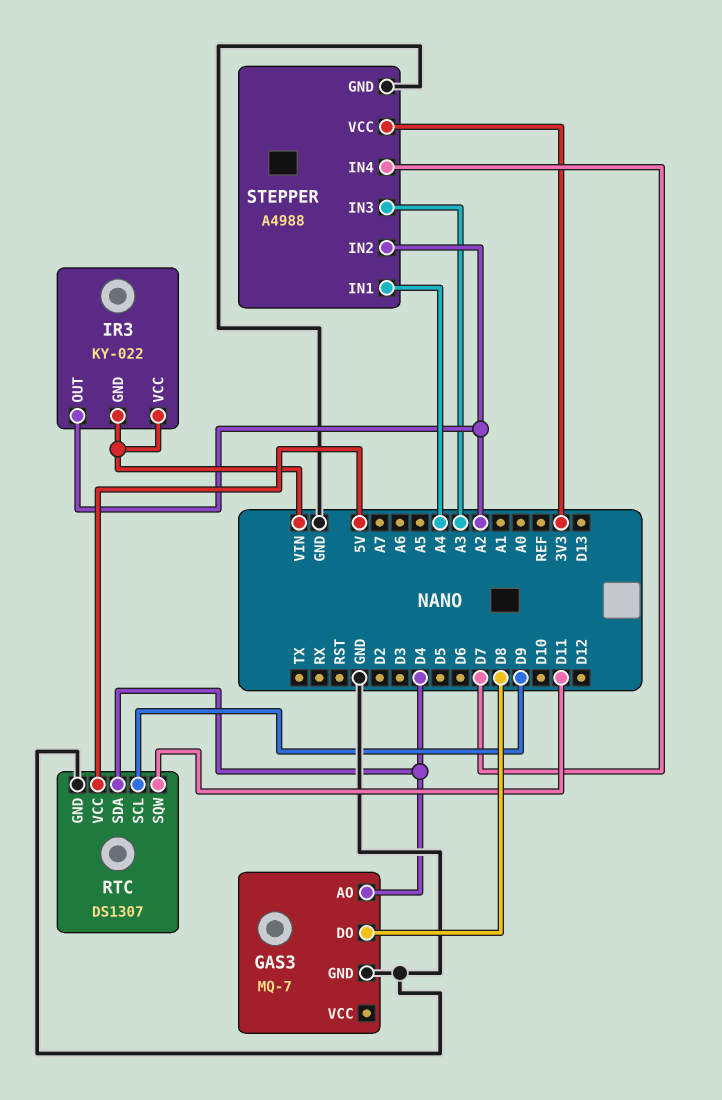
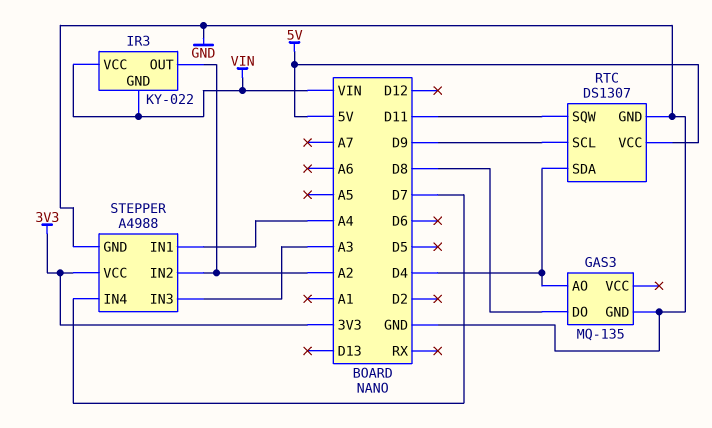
GAS3: MQ-7 -> MQ-135

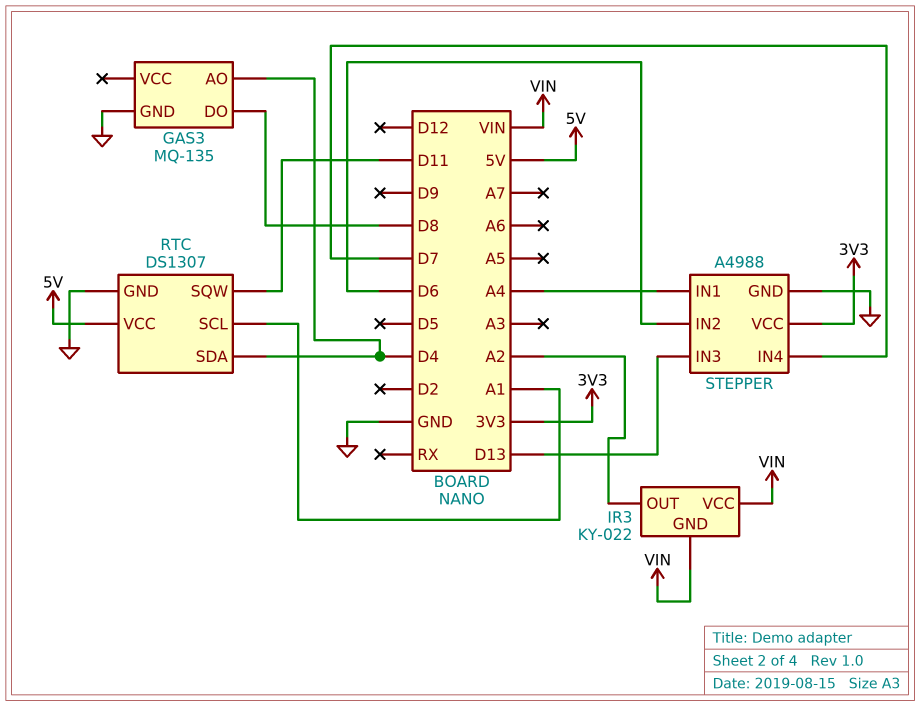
RTC pin SCL: D9 -> A1
STEPPER pin IN2: A2 -> D6
STEPPER pin IN3: A3 -> D13

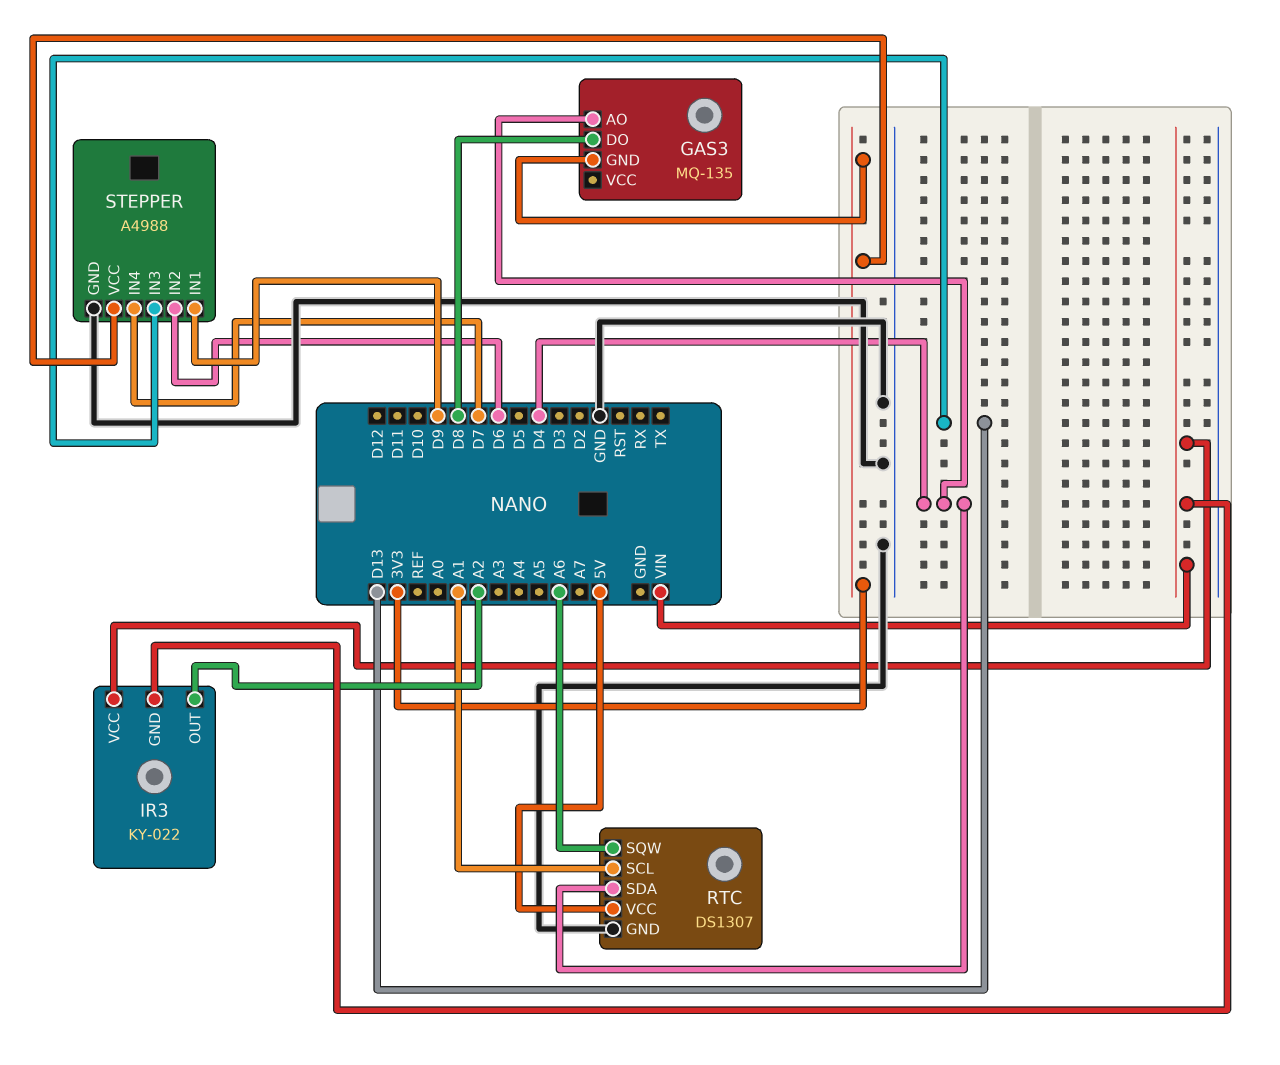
GAS3 pin GND: GND -> 3V3
RTC pin SQW: D11 -> A6
STEPPER pin IN1: A4 -> D9

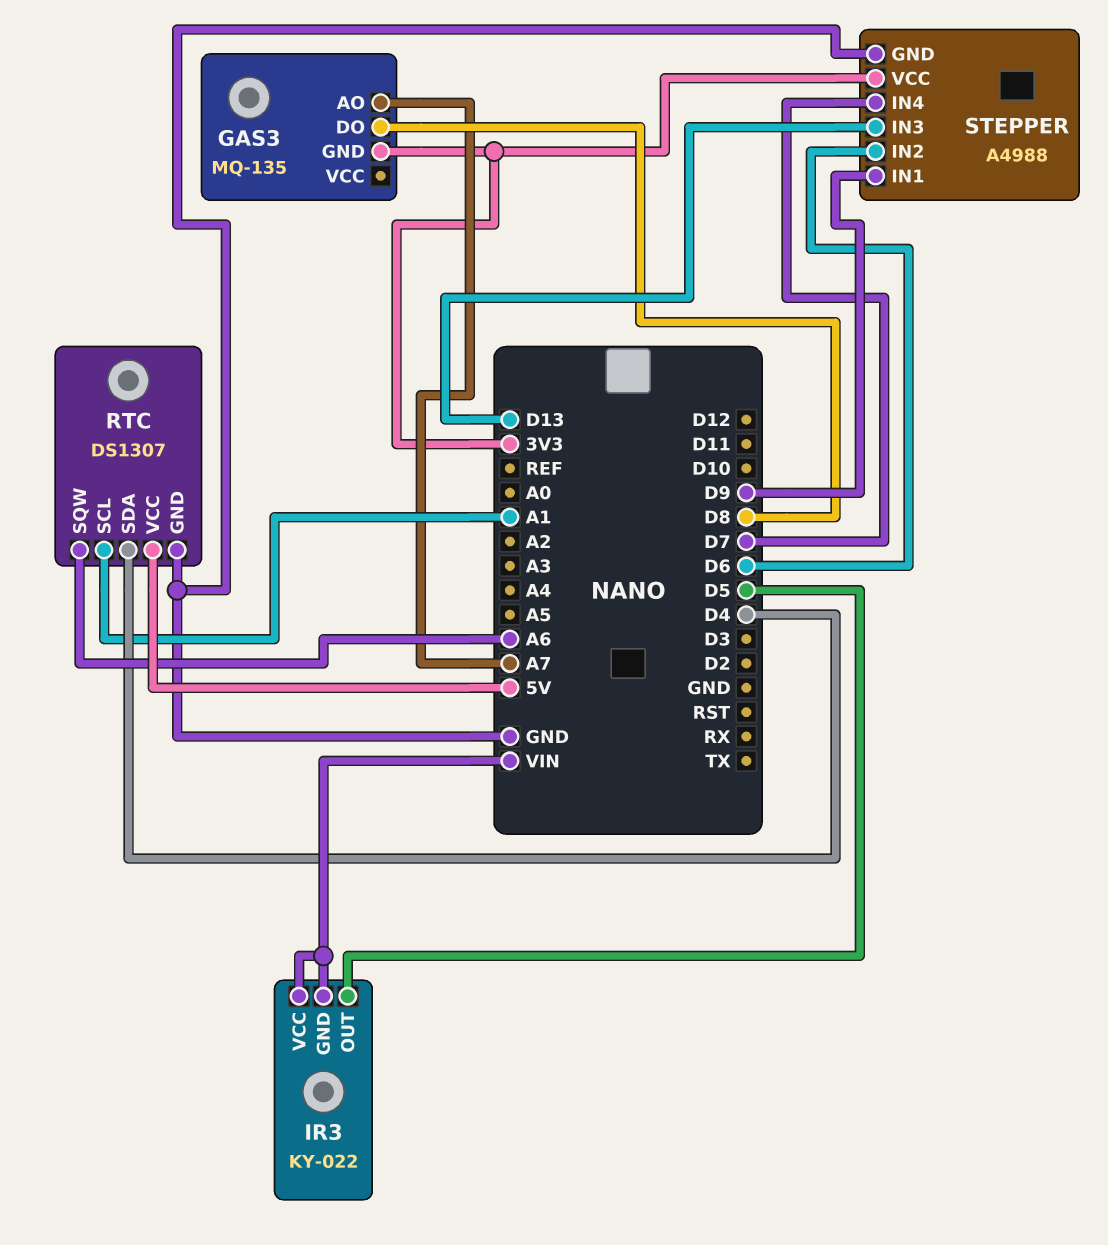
GAS3 pin AO: D4 -> A7
IR3 pin OUT: A2 -> D5

